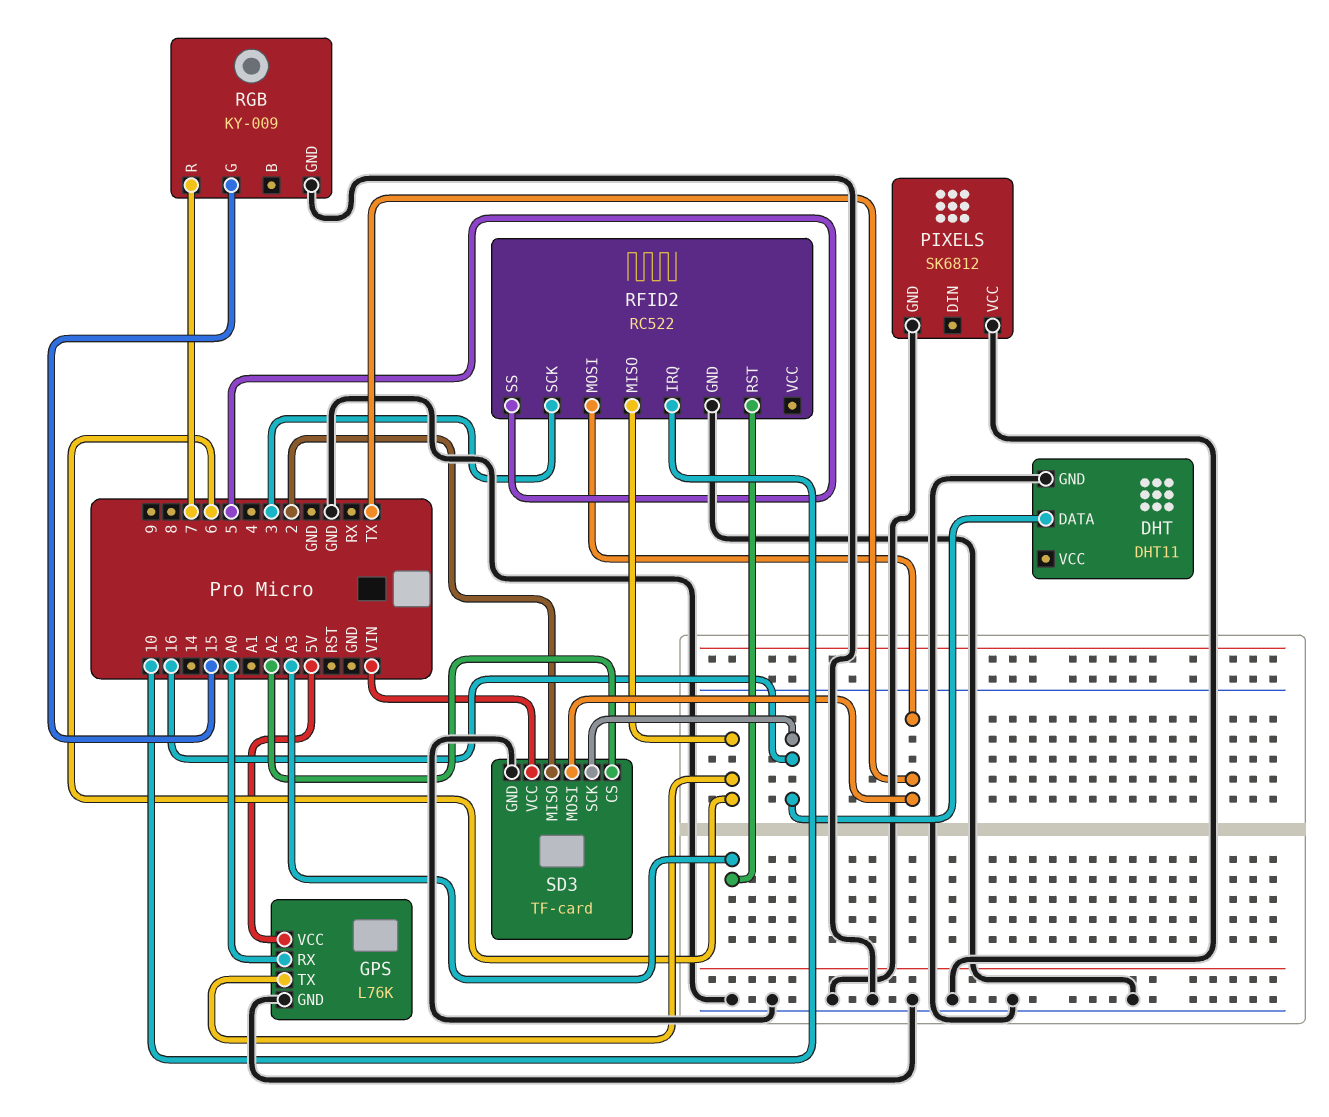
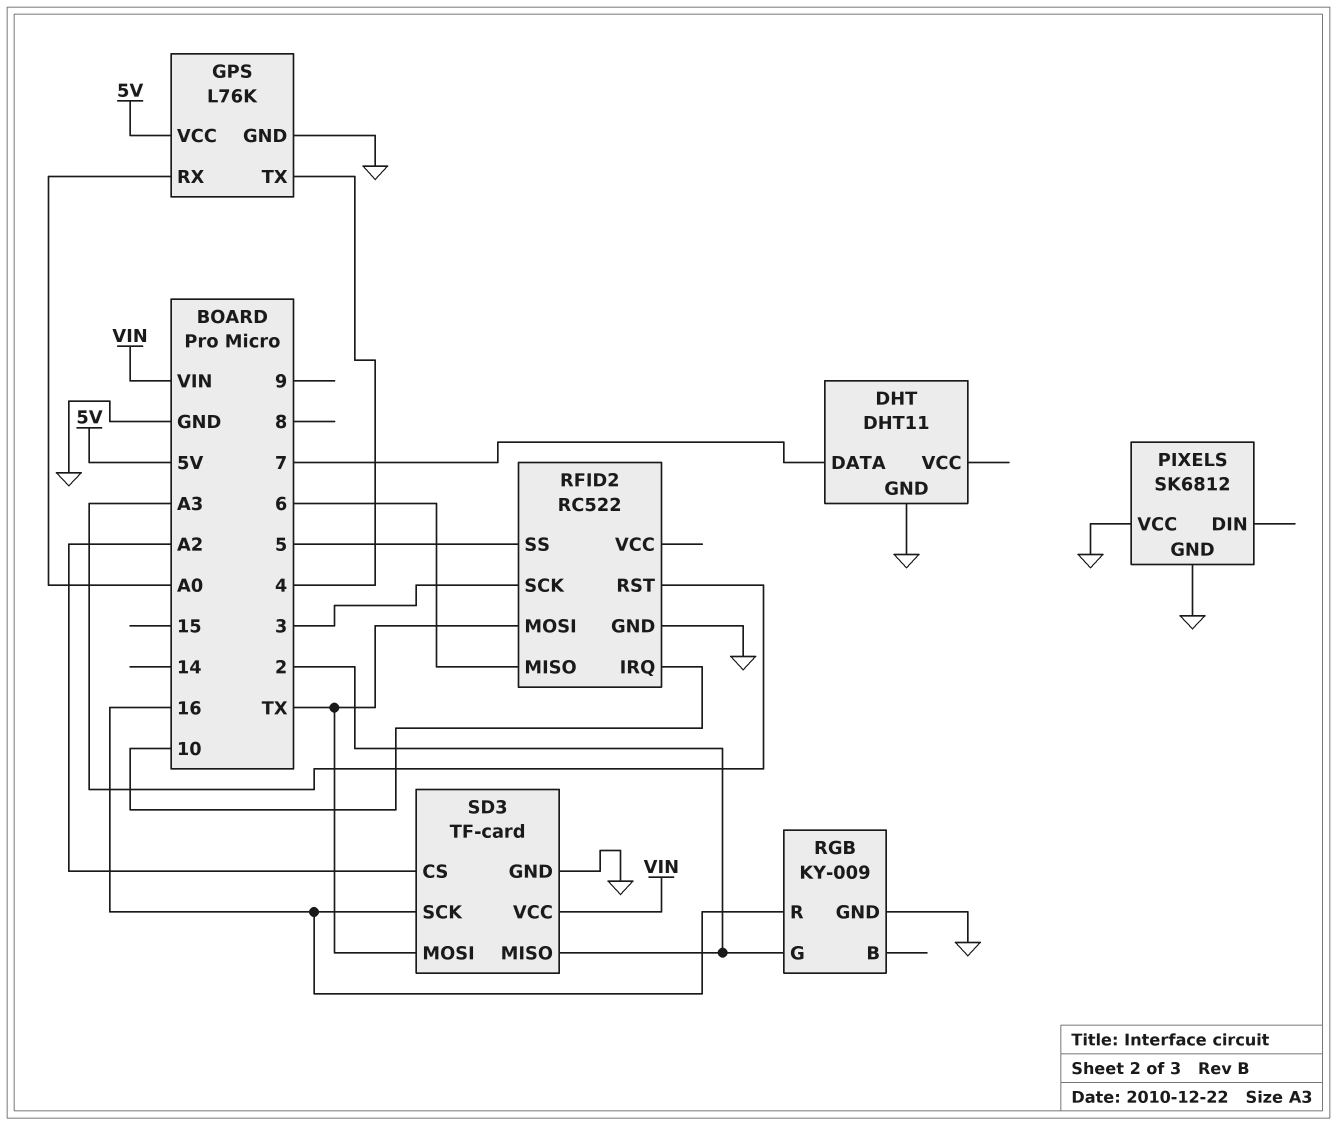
DHT pin DATA: 16 -> 7
GPS pin TX: 6 -> 4
RGB pin G: 15 -> 2
RGB pin R: 7 -> 16

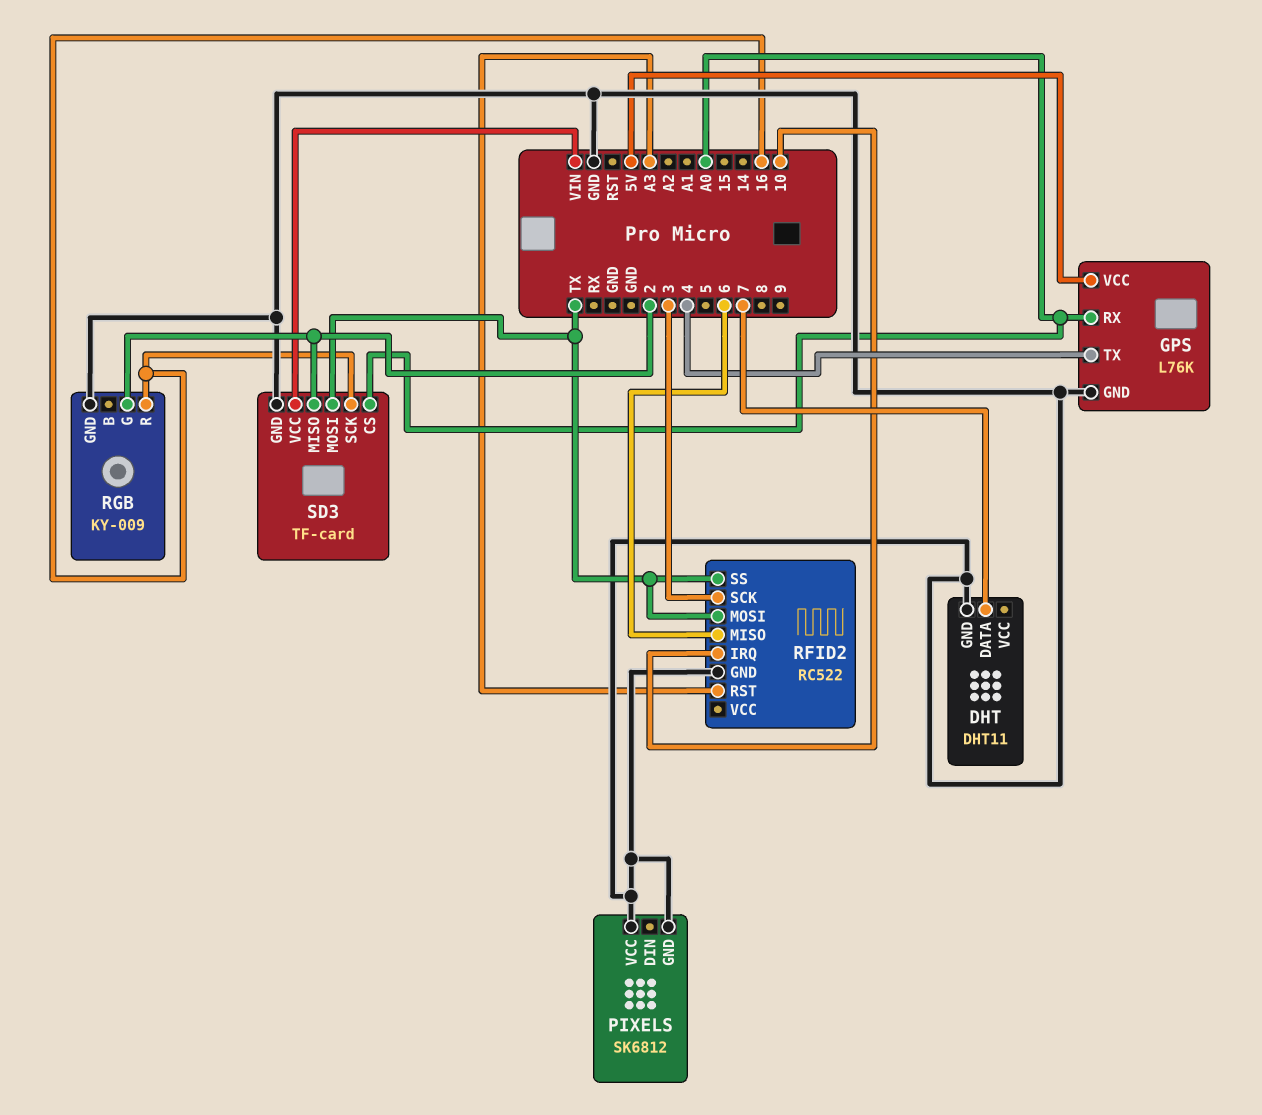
RFID2 pin SS: 5 -> TX
SD3 pin CS: A2 -> A0

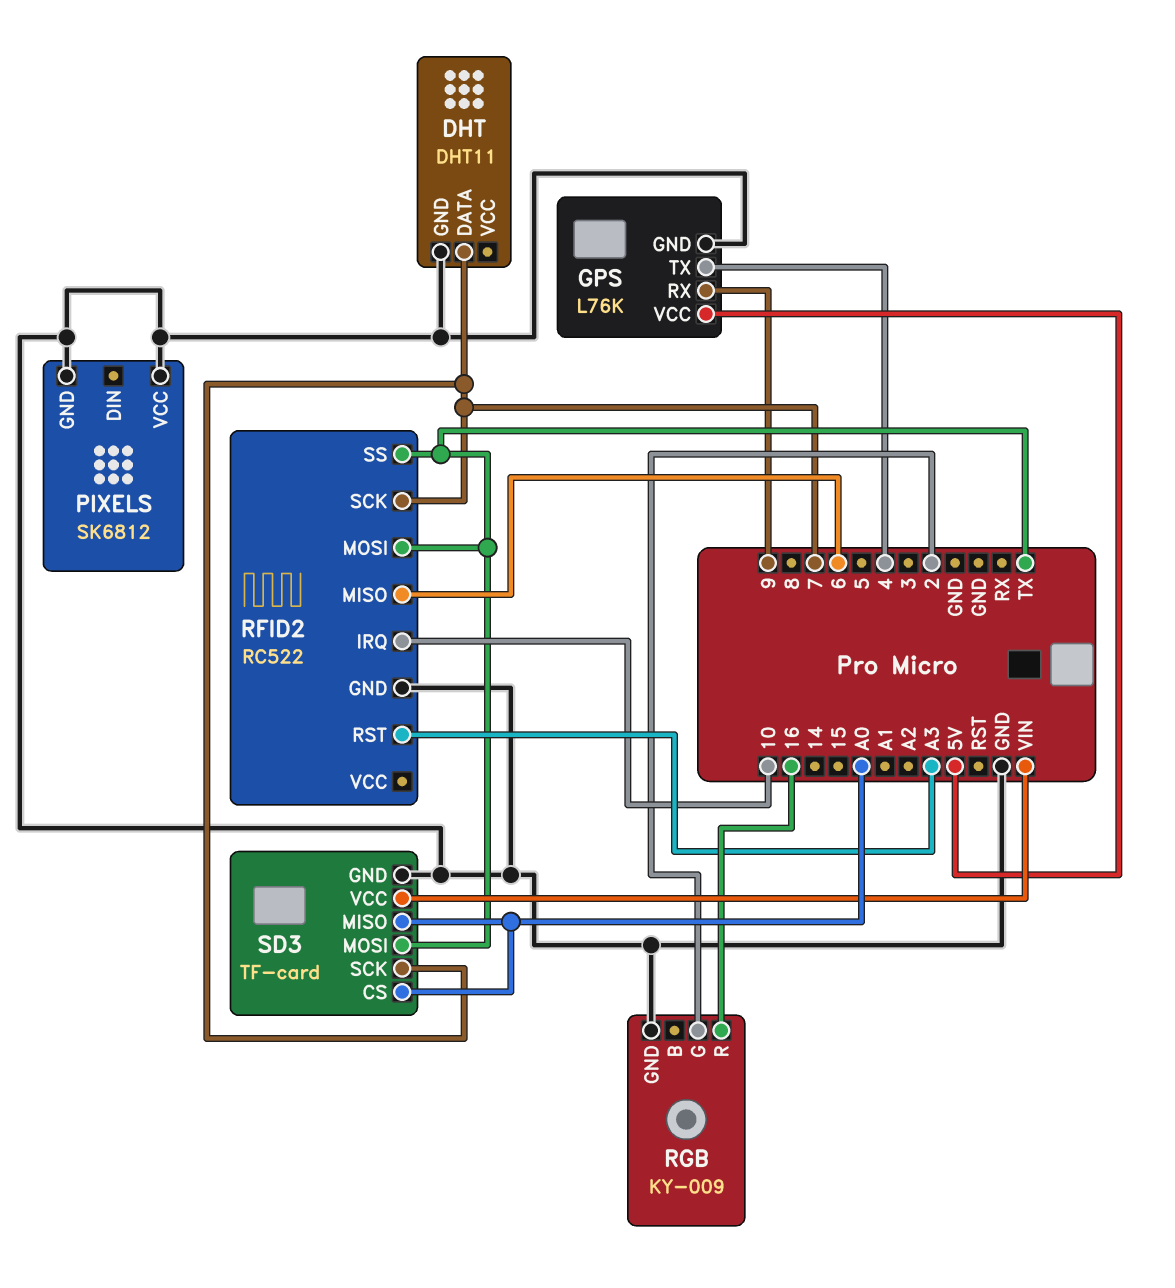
GPS pin RX: A0 -> 9
RFID2 pin SCK: 3 -> 7
SD3 pin MISO: 2 -> A0
SD3 pin SCK: 16 -> 7

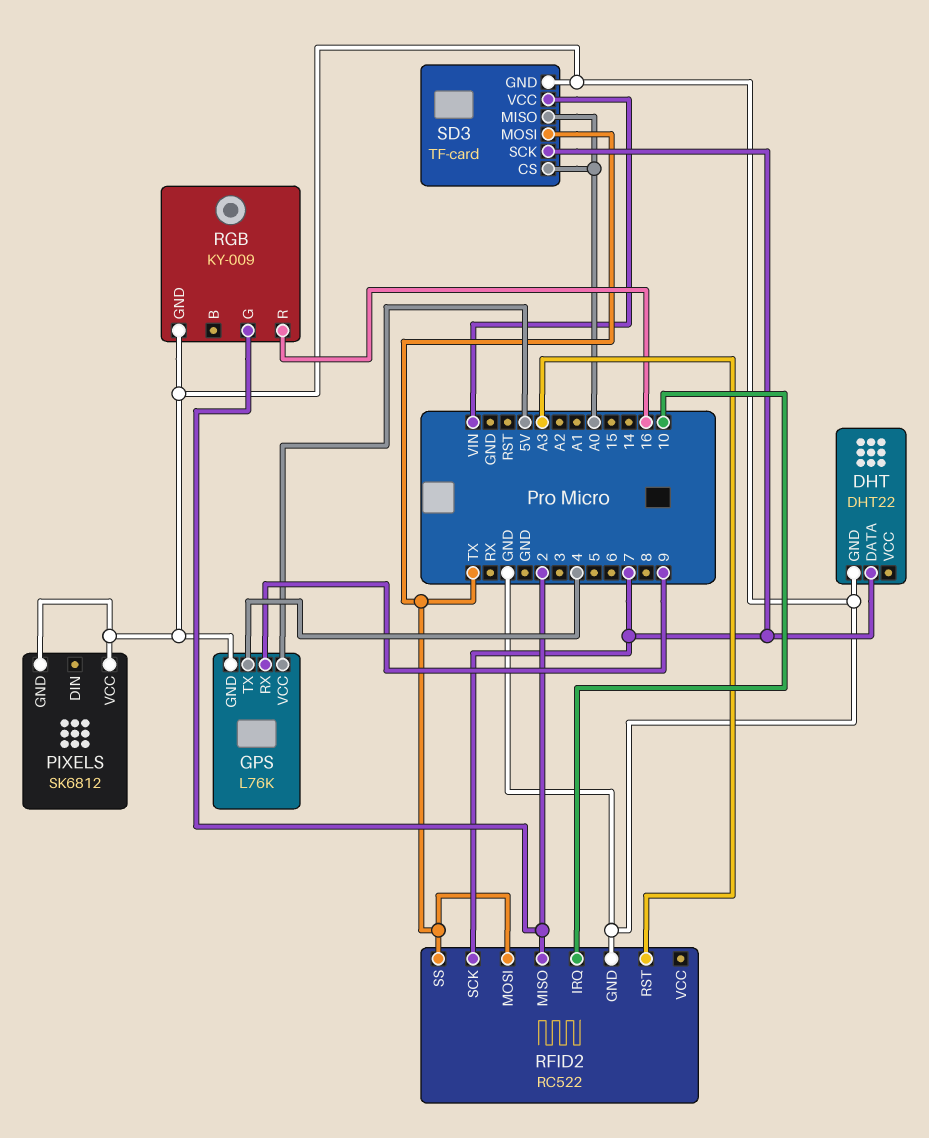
DHT: DHT11 -> DHT22
RFID2 pin MISO: 6 -> 2

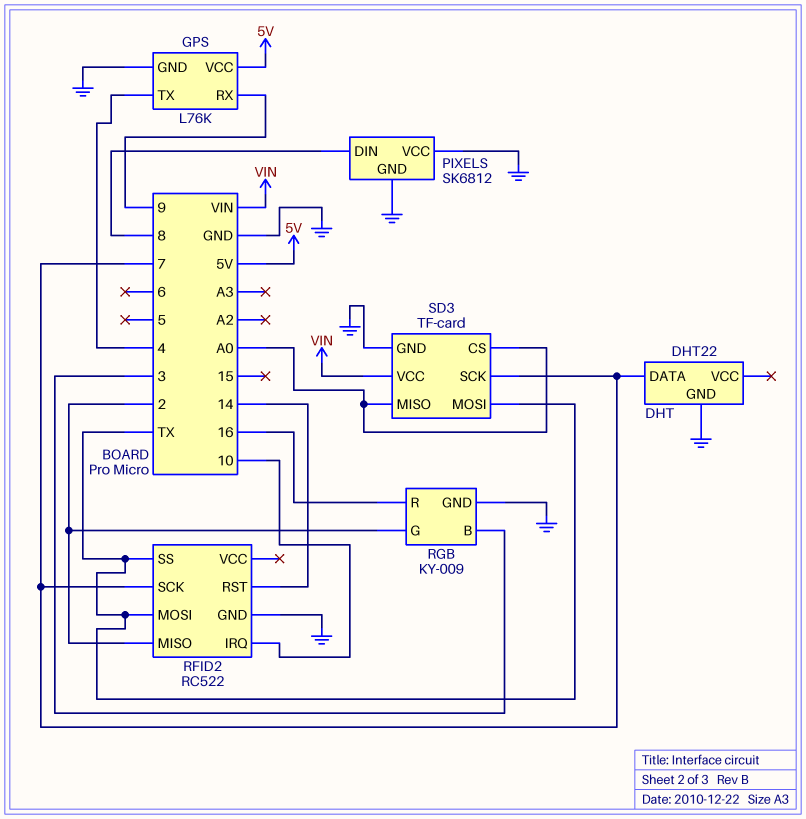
PIXELS pin DIN: none -> 8
RFID2 pin RST: A3 -> 14
RGB pin B: none -> 3

